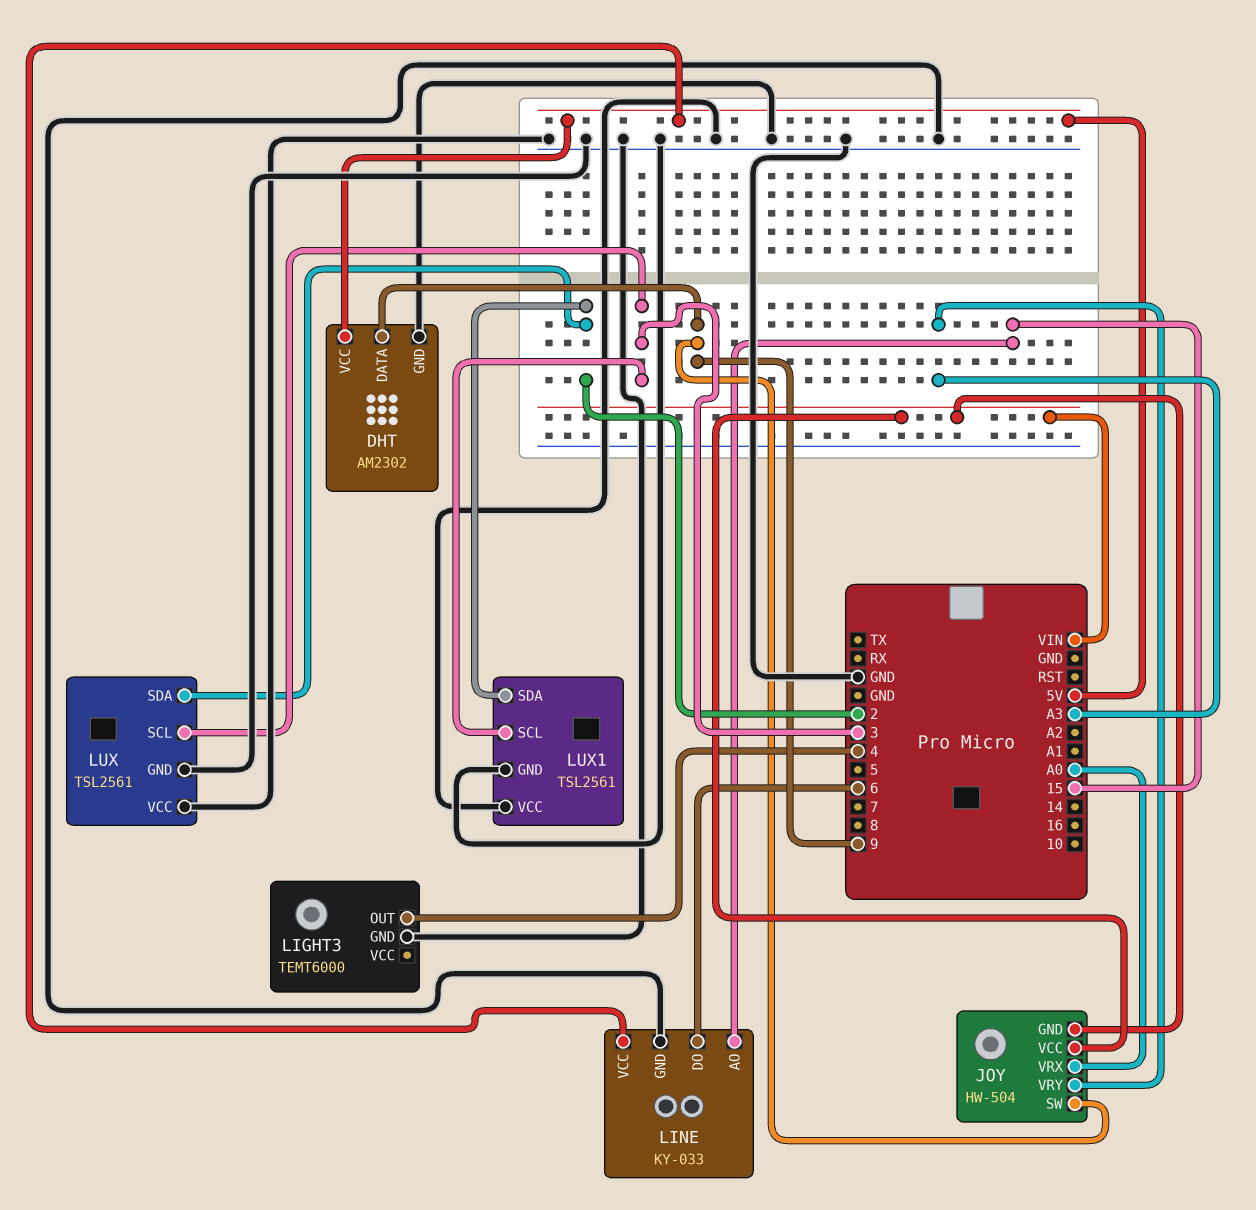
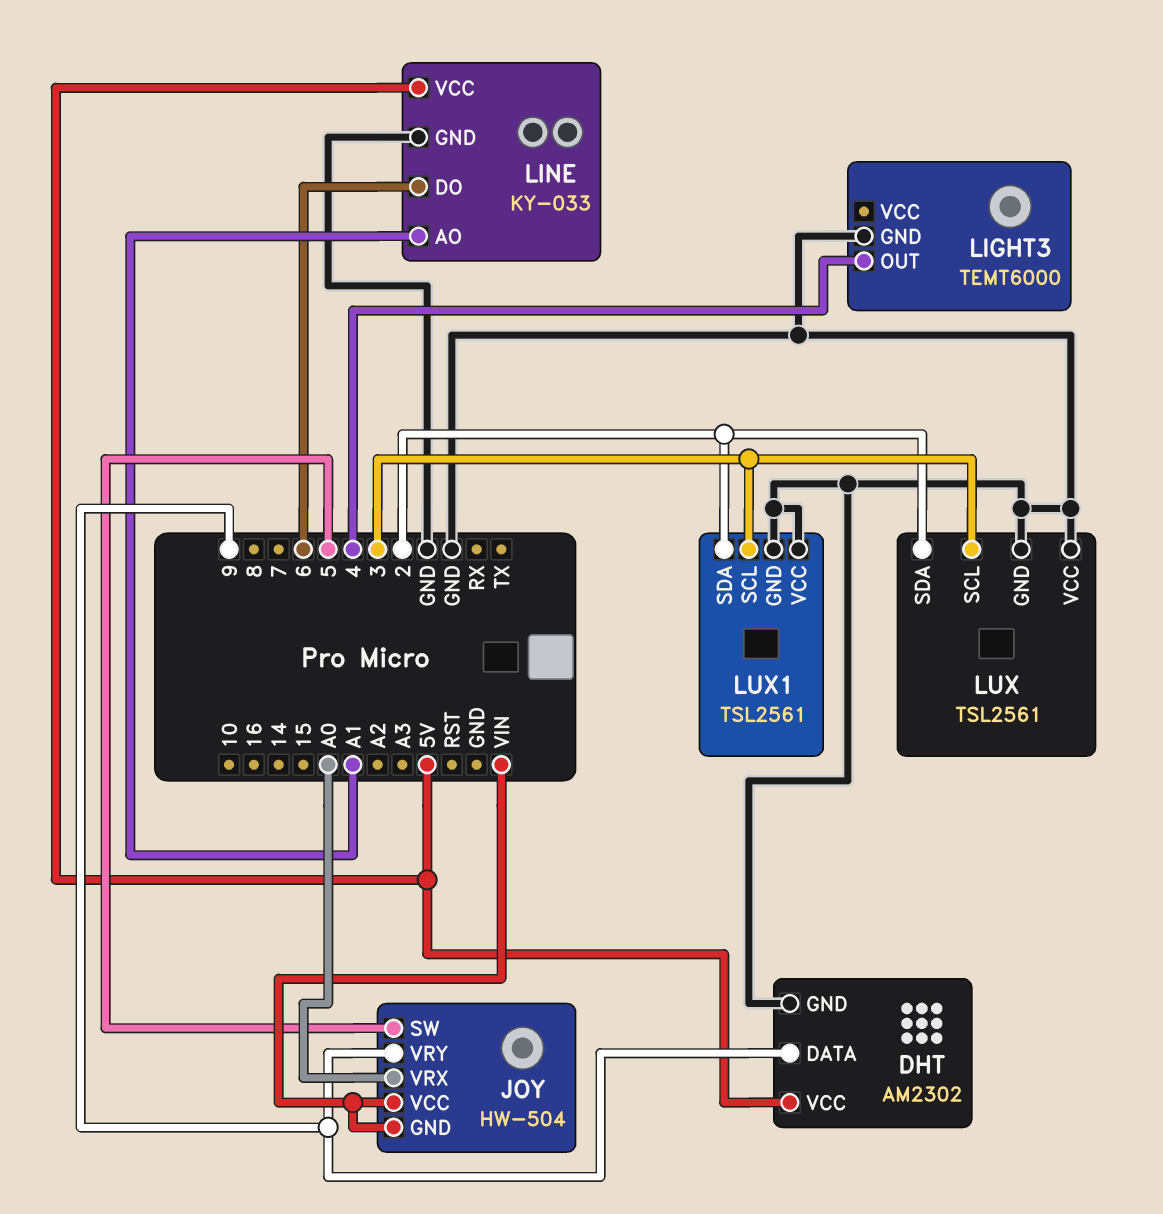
JOY pin SW: 9 -> 5
JOY pin VRY: A3 -> 9
LINE pin AO: 15 -> A1

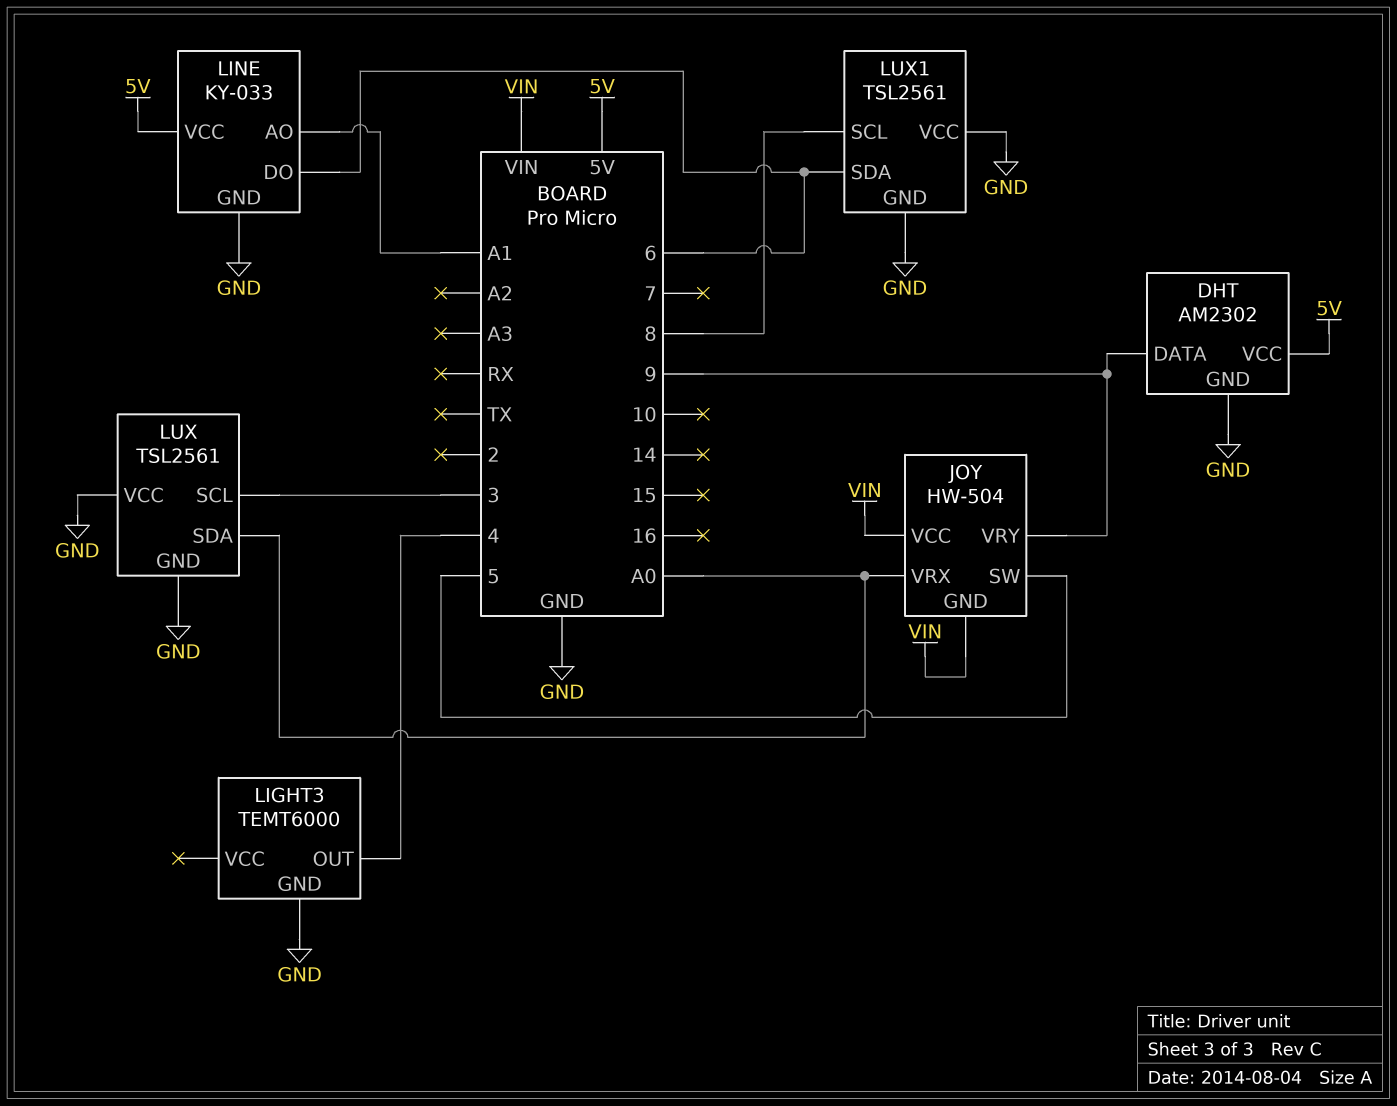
LUX pin SDA: 2 -> A0
LUX1 pin SCL: 3 -> 8
LUX1 pin SDA: 2 -> 6

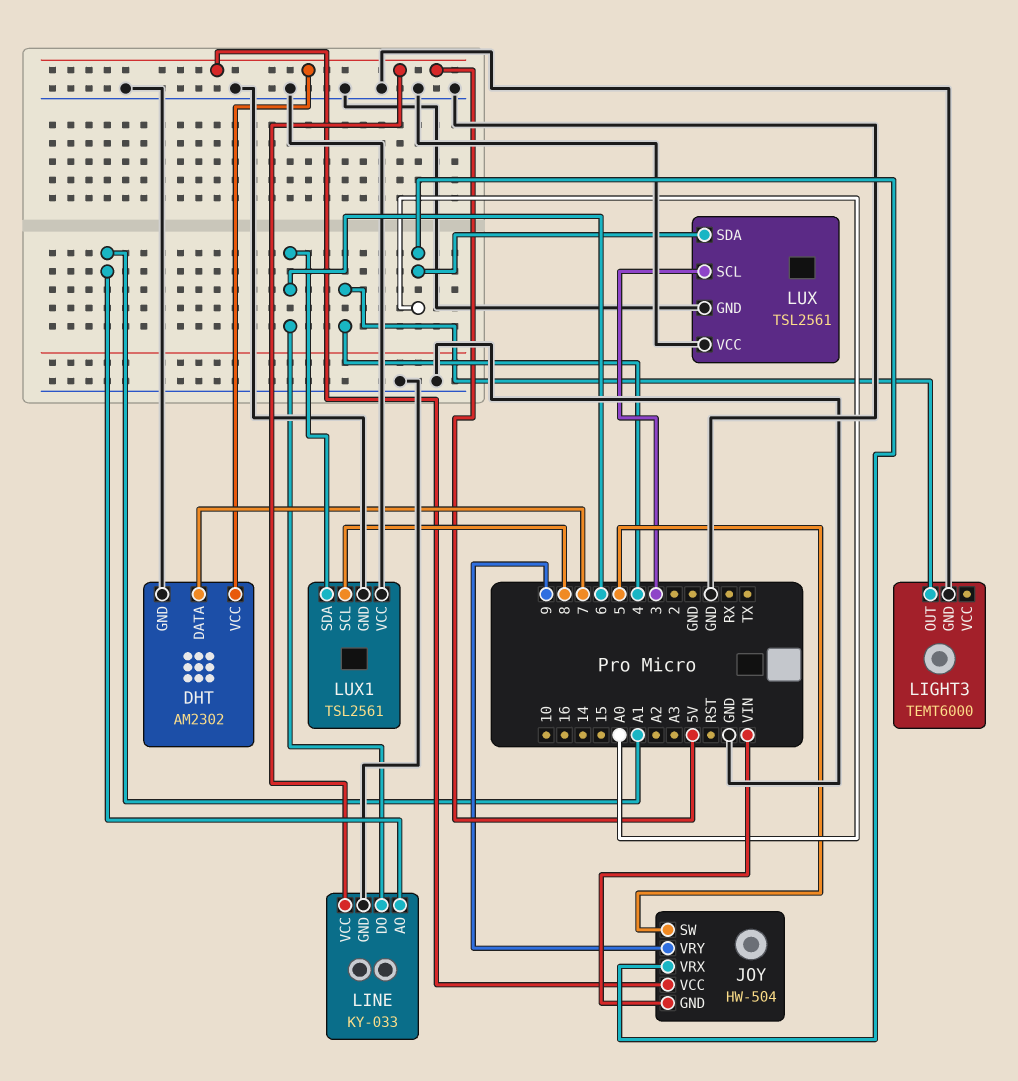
DHT pin DATA: 9 -> 7
JOY pin VCC: VIN -> 5V

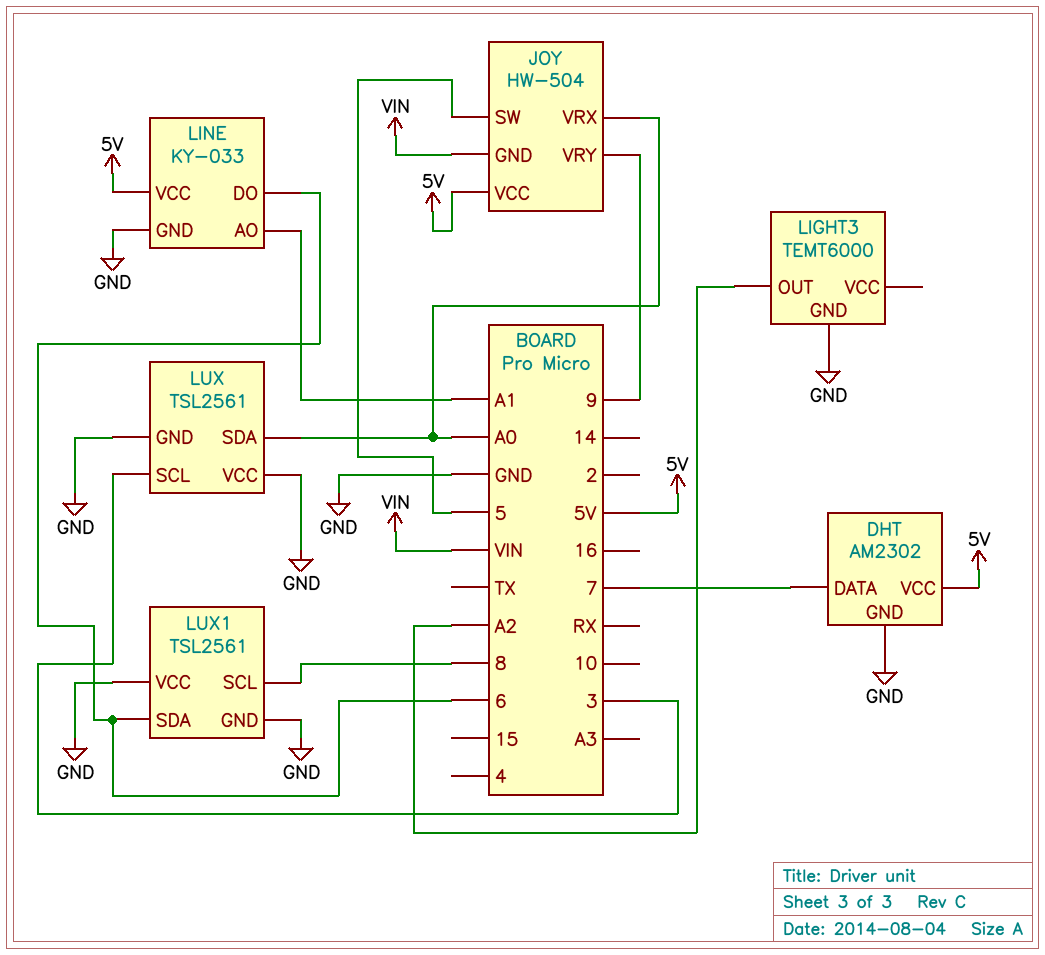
LIGHT3 pin OUT: 4 -> A2

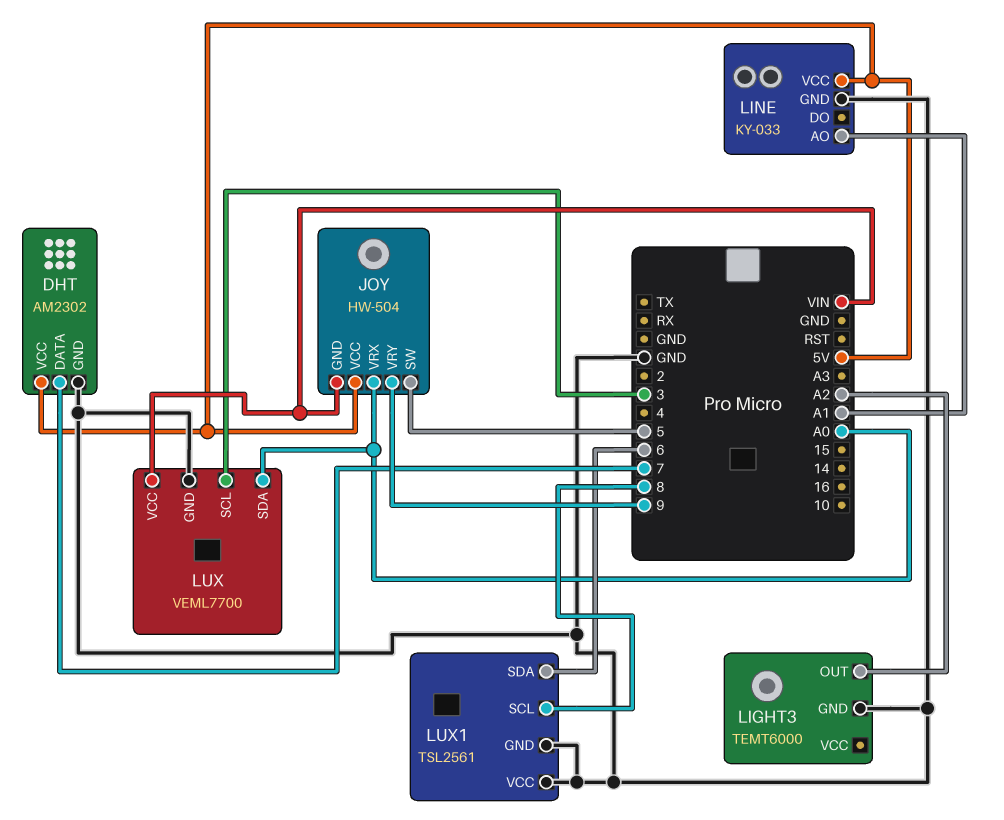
LINE pin DO: 6 -> none
LUX: TSL2561 -> VEML7700
LUX pin VCC: GND -> VIN

